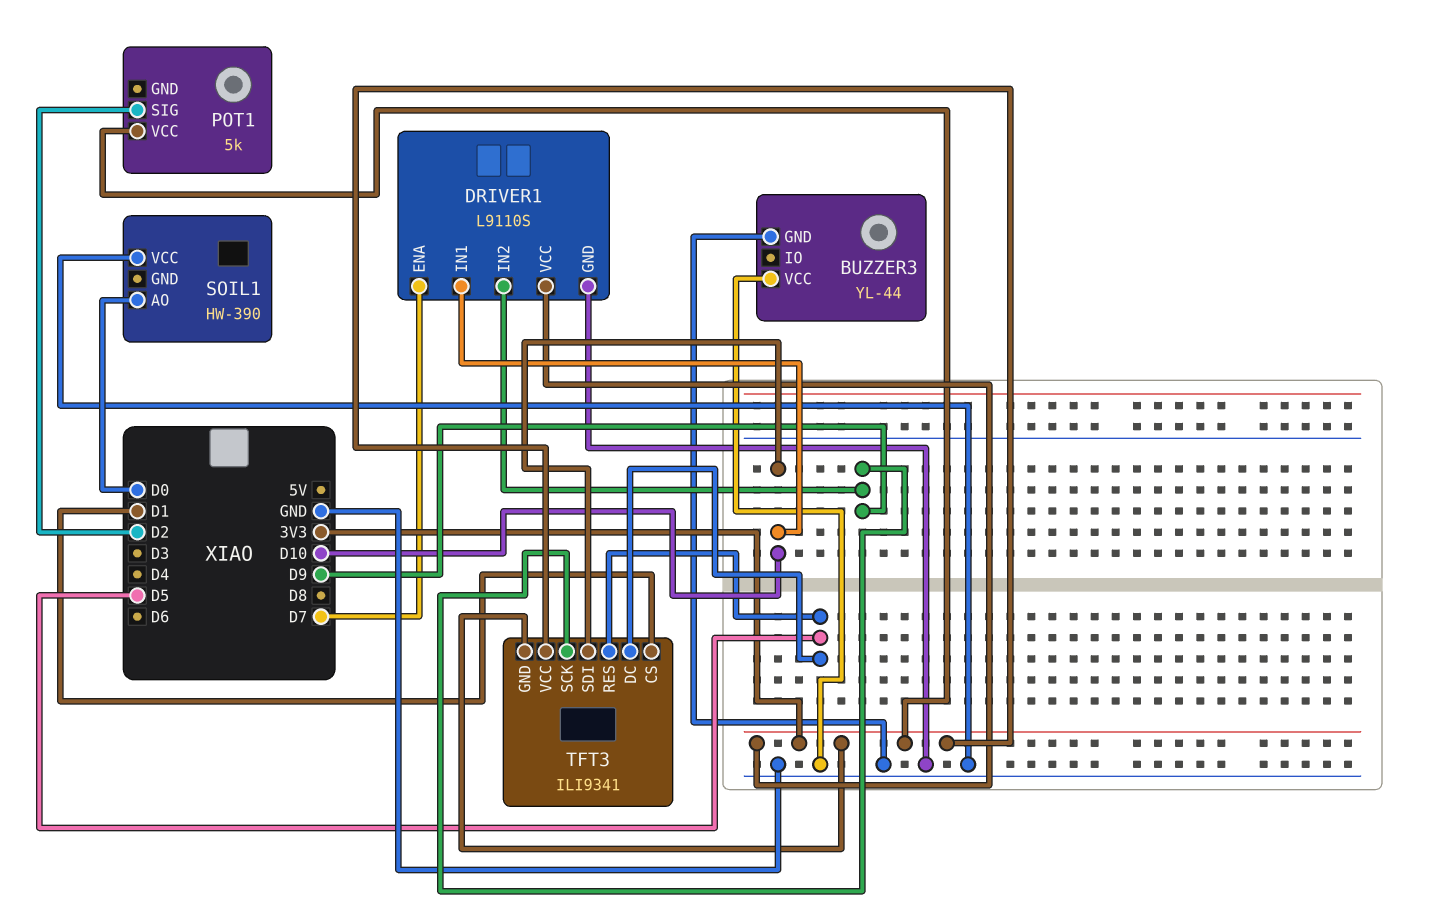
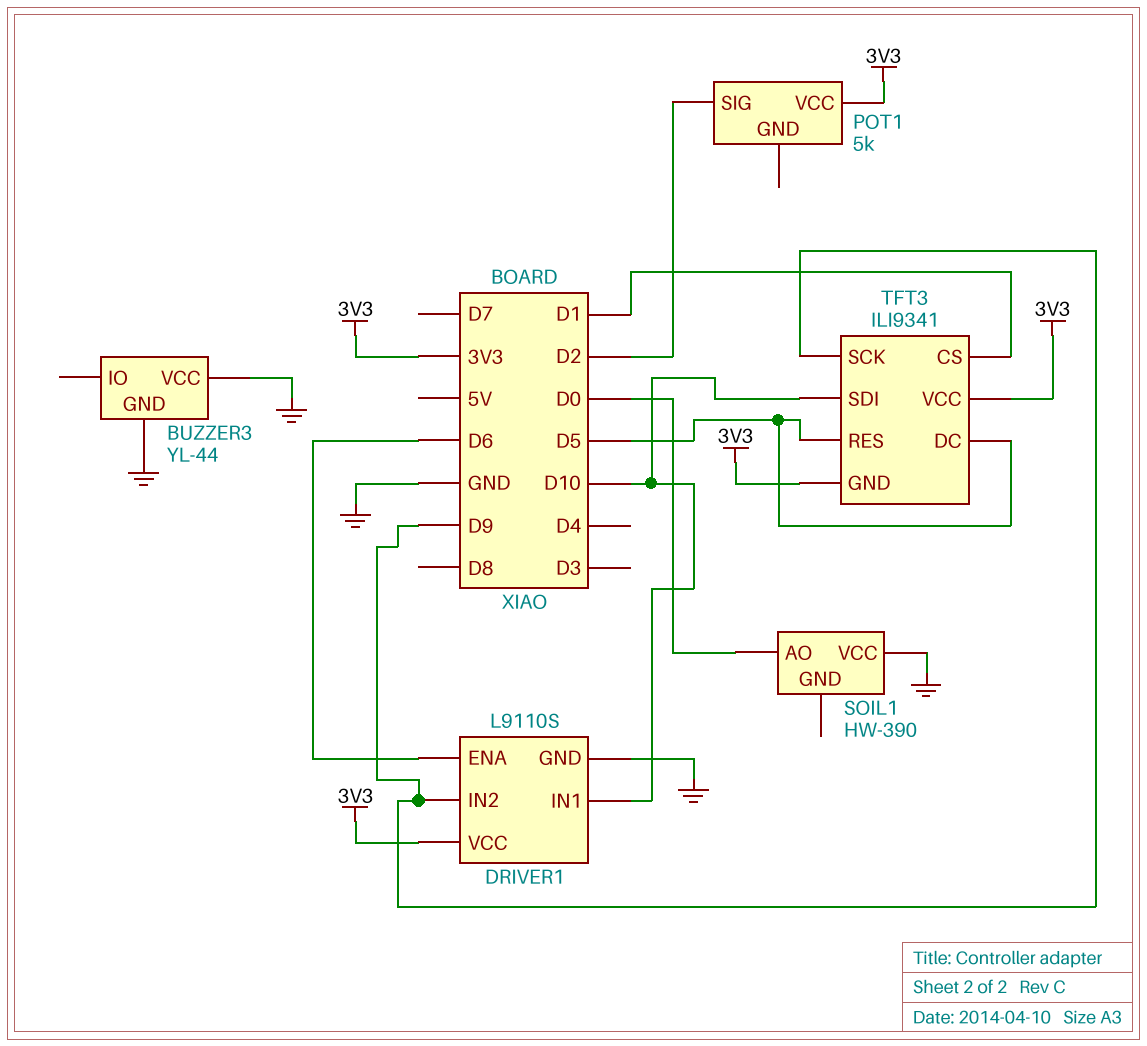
DRIVER1 pin ENA: D7 -> D6

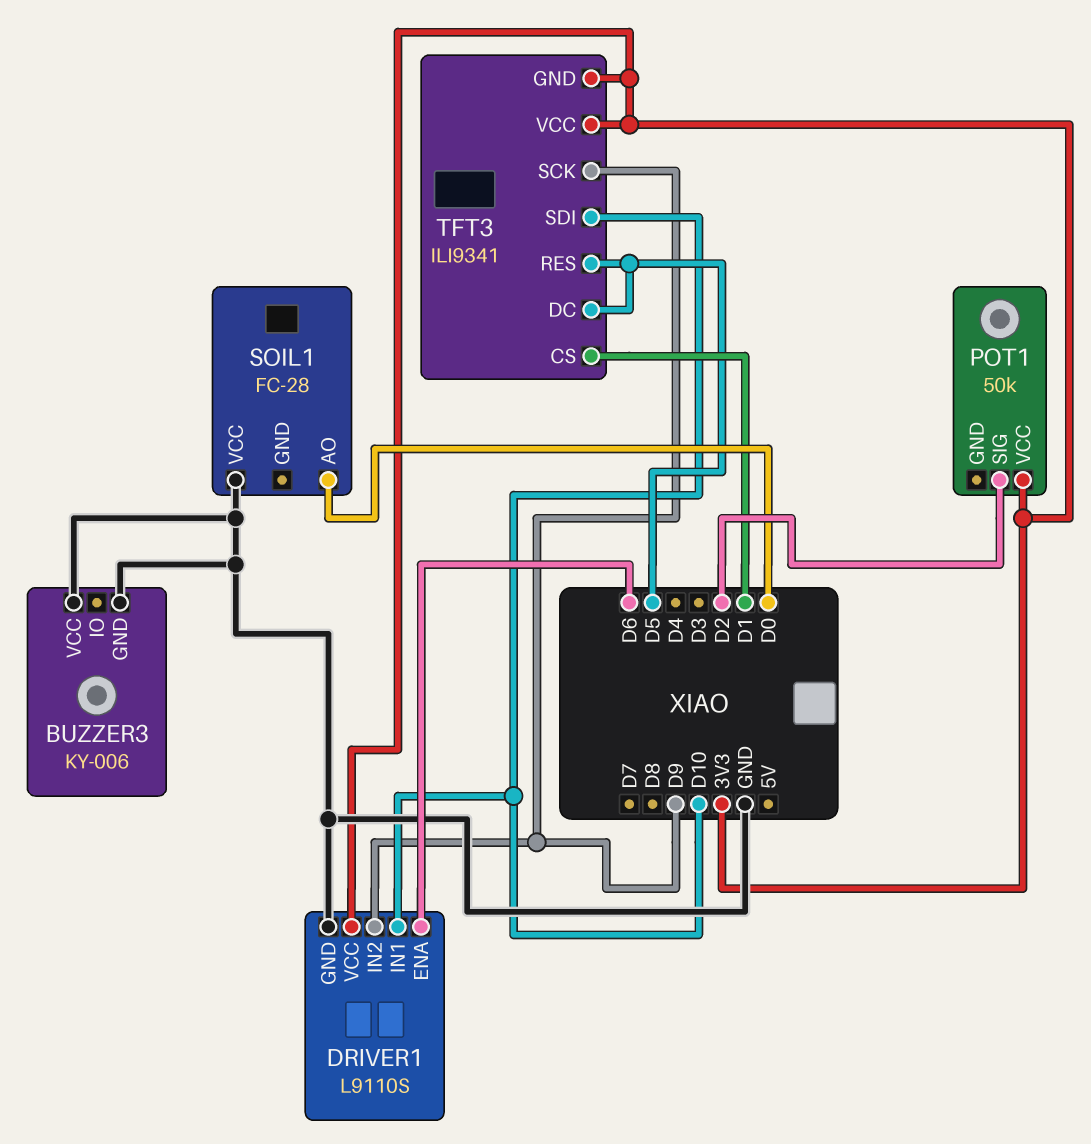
BUZZER3: YL-44 -> KY-006
POT1: 5k -> 50k
SOIL1: HW-390 -> FC-28

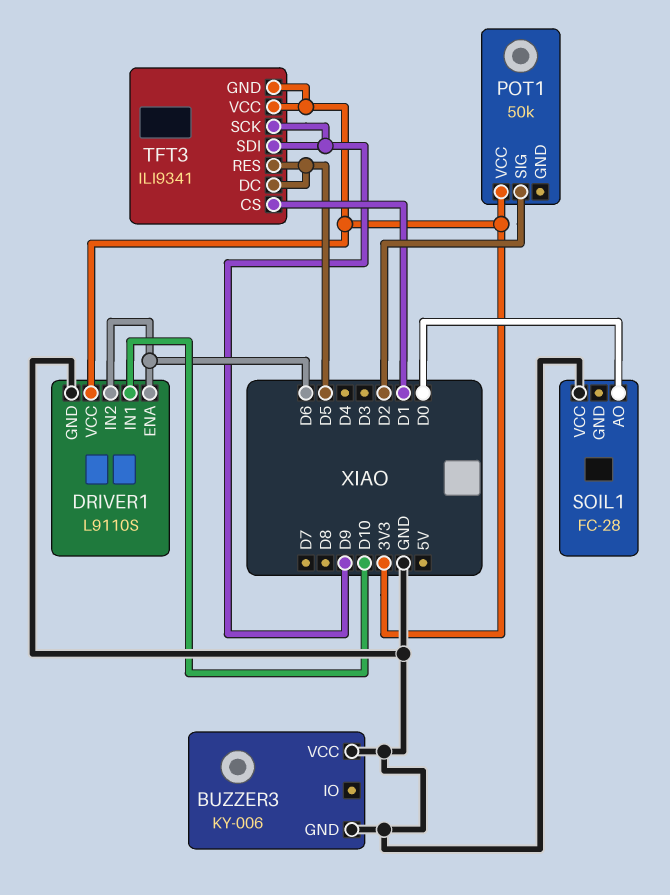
DRIVER1 pin IN2: D9 -> D6
TFT3 pin SDI: D10 -> D9

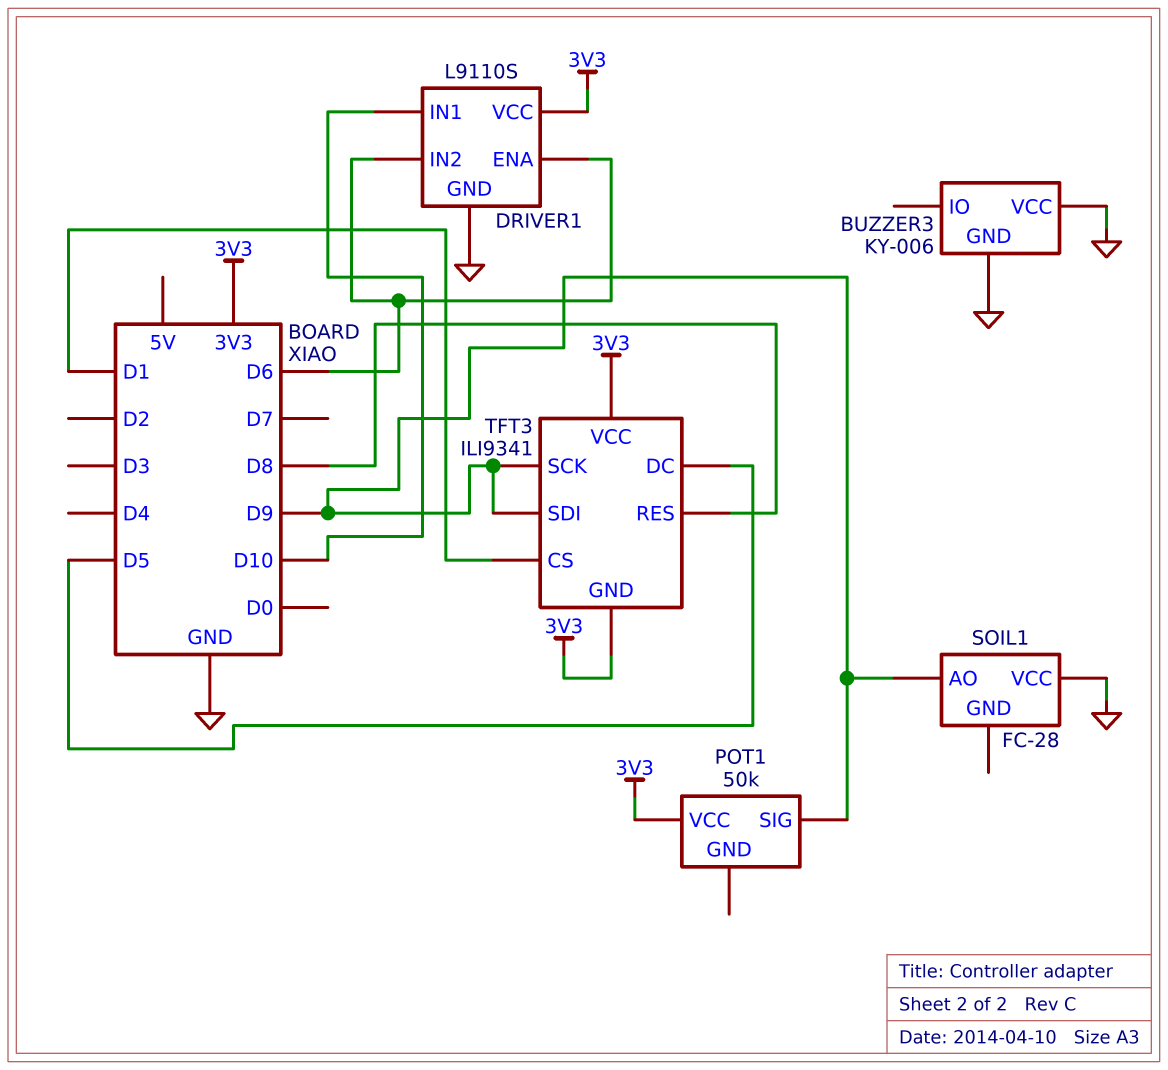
POT1 pin SIG: D2 -> D9
SOIL1 pin AO: D0 -> D9
TFT3 pin RES: D5 -> D8

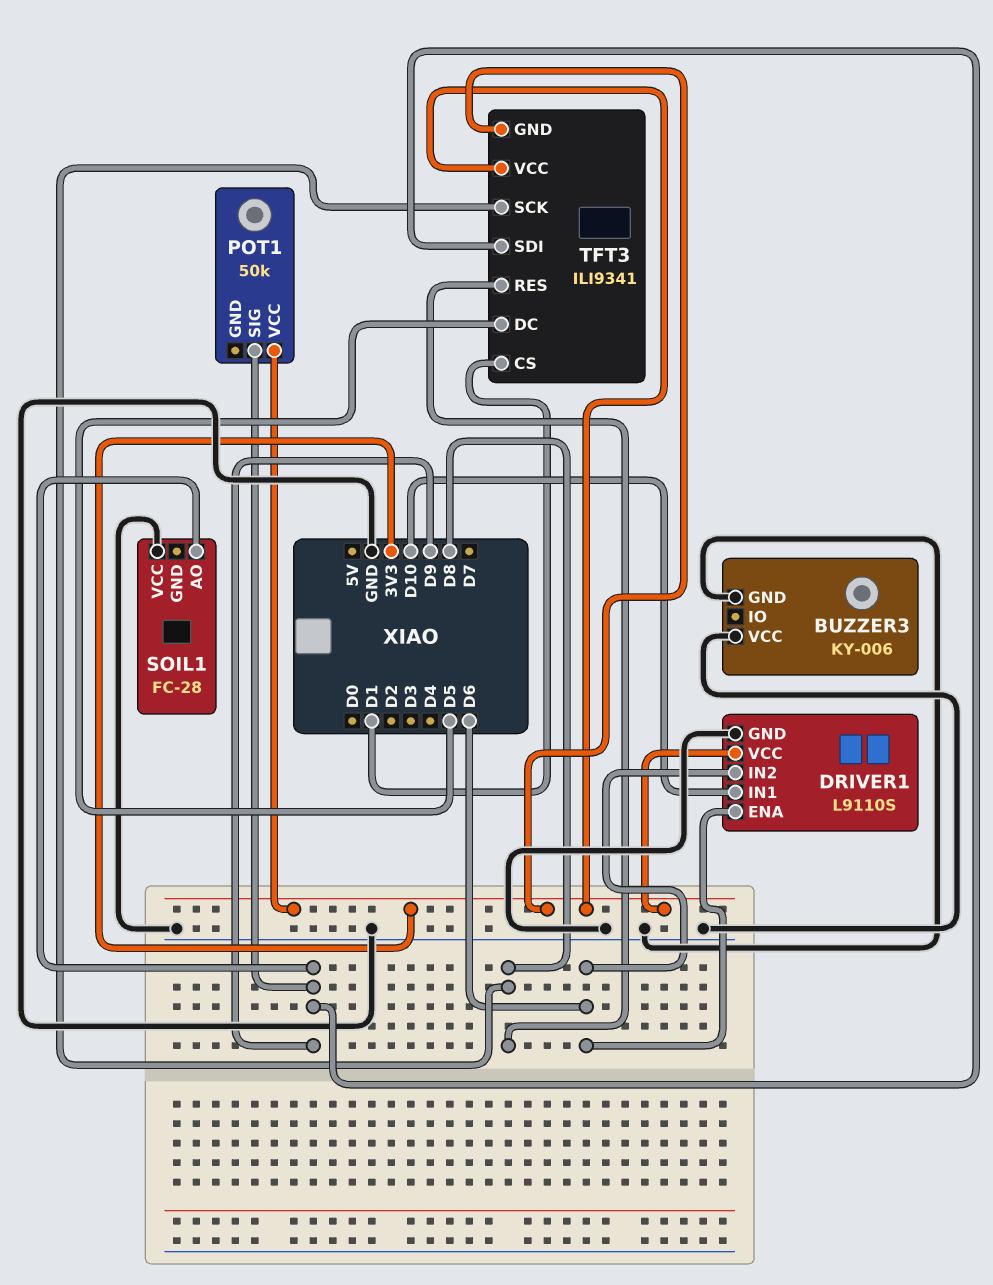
TFT3 pin SCK: D9 -> D8

